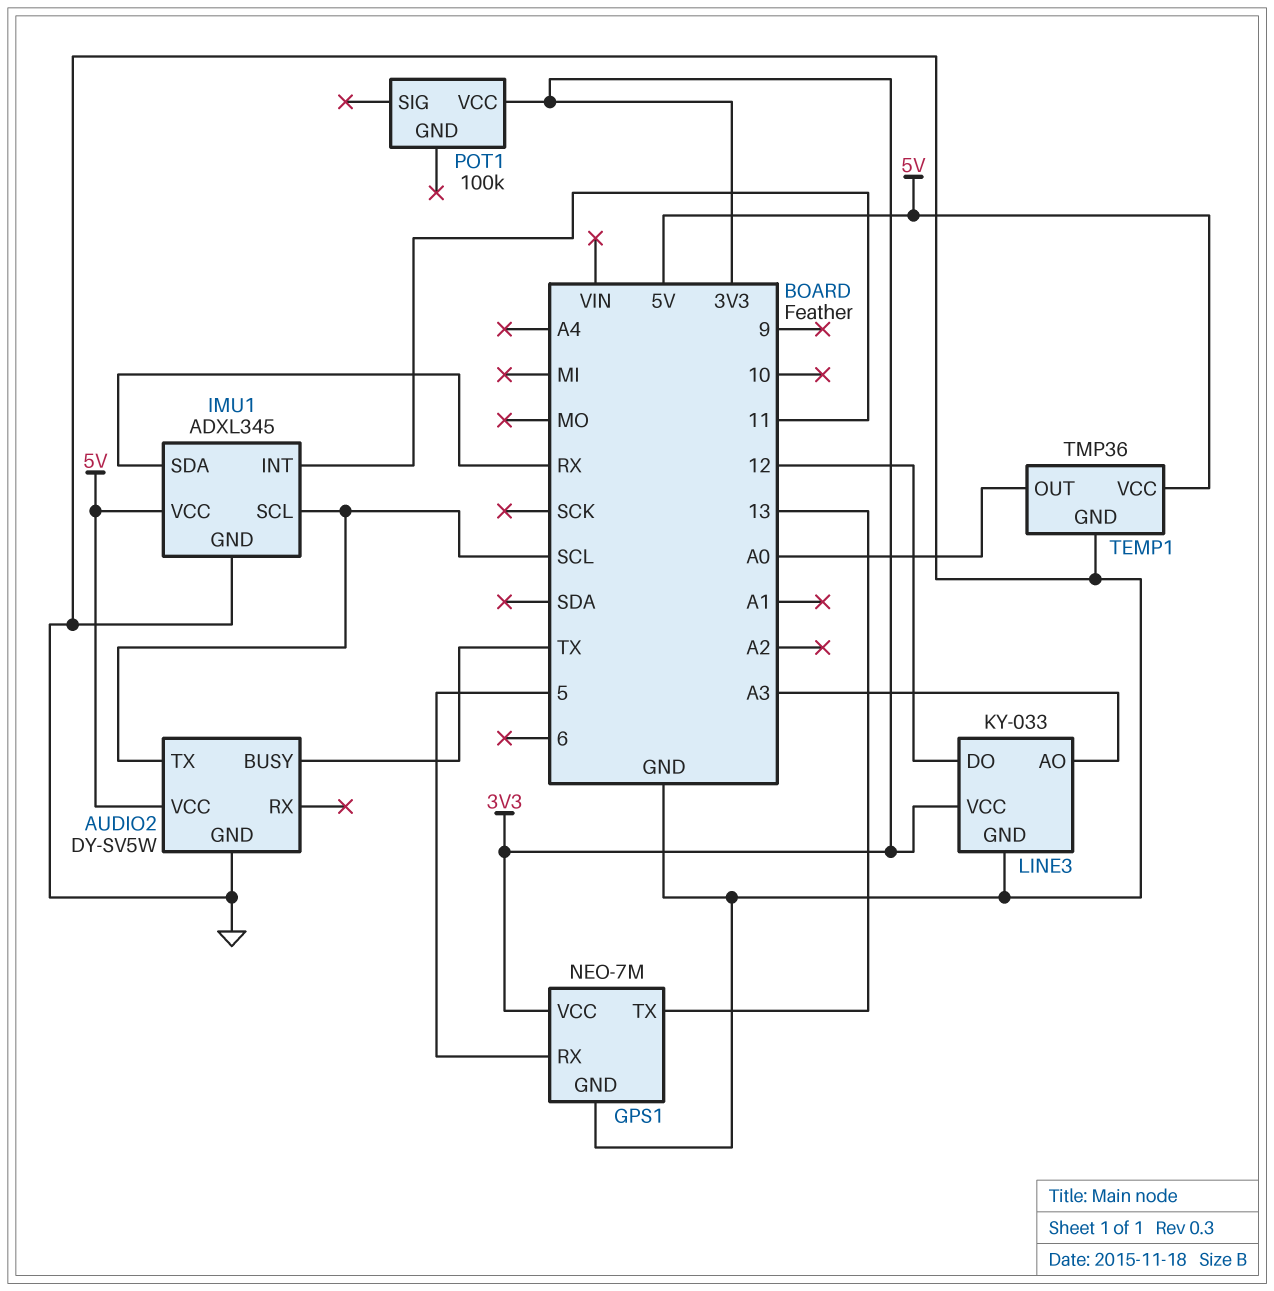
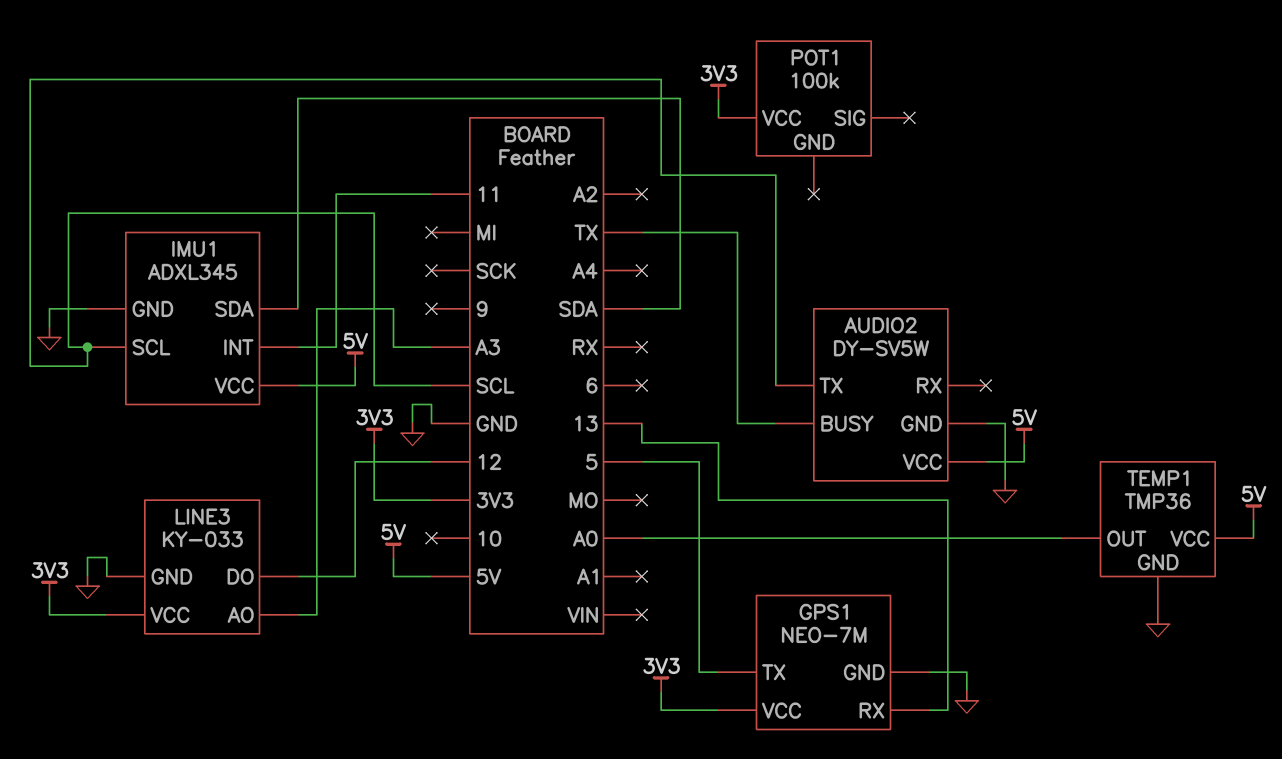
GPS1 pin RX: 5 -> 13
GPS1 pin TX: 13 -> 5
IMU1 pin SDA: RX -> SDA

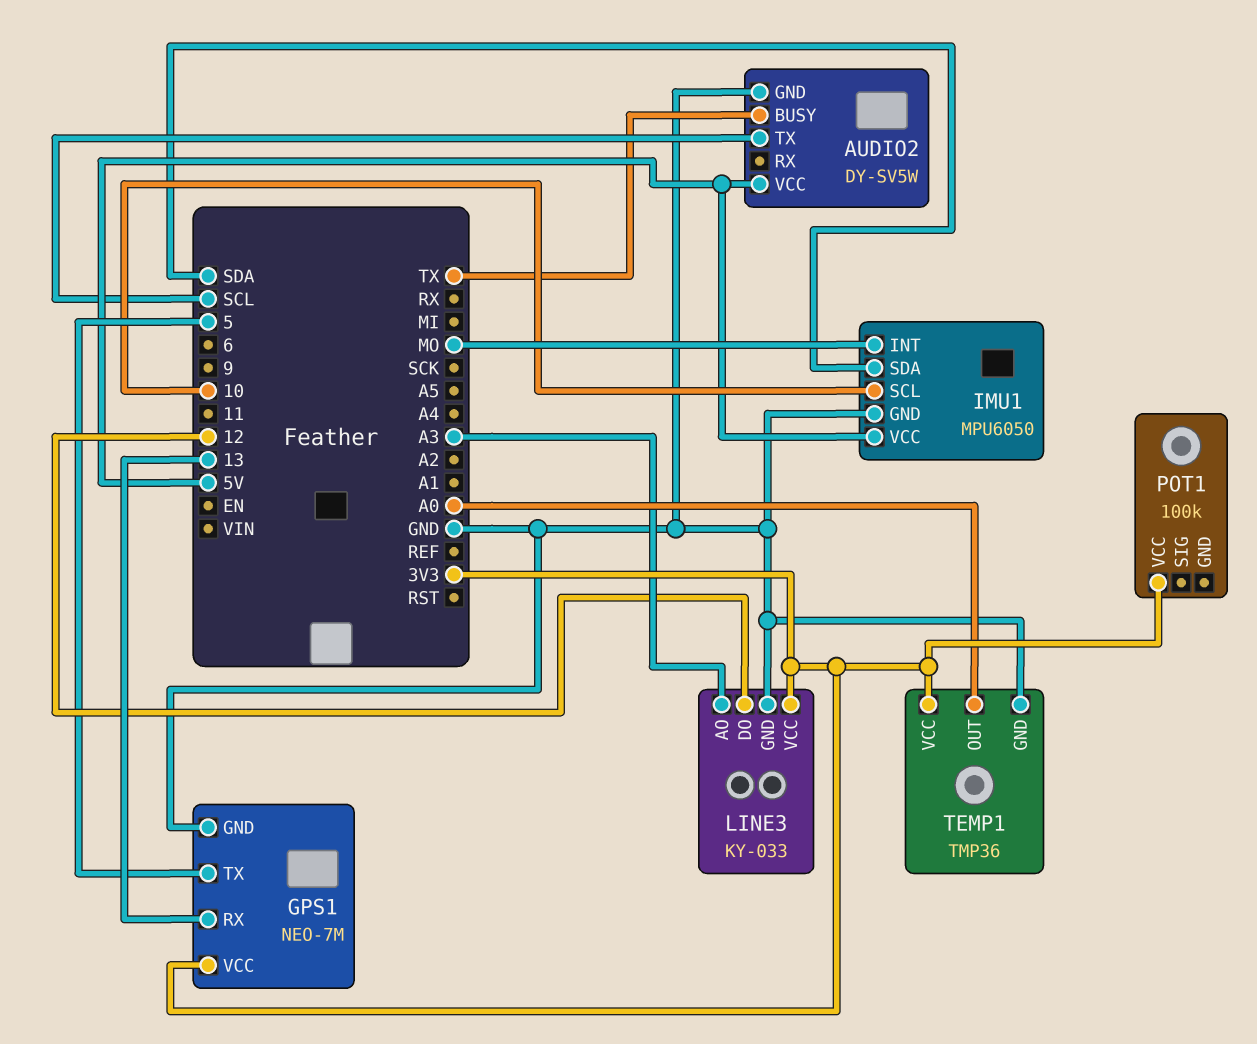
IMU1: ADXL345 -> MPU6050
IMU1 pin INT: 11 -> MO
IMU1 pin SCL: SCL -> 10
TEMP1 pin VCC: 5V -> 3V3

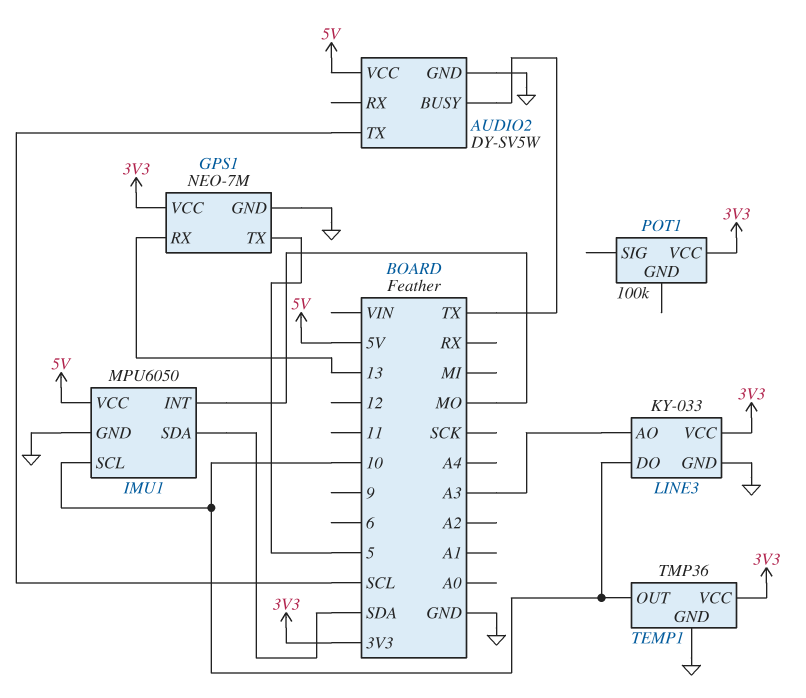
LINE3 pin DO: 12 -> 10
TEMP1 pin OUT: A0 -> 10

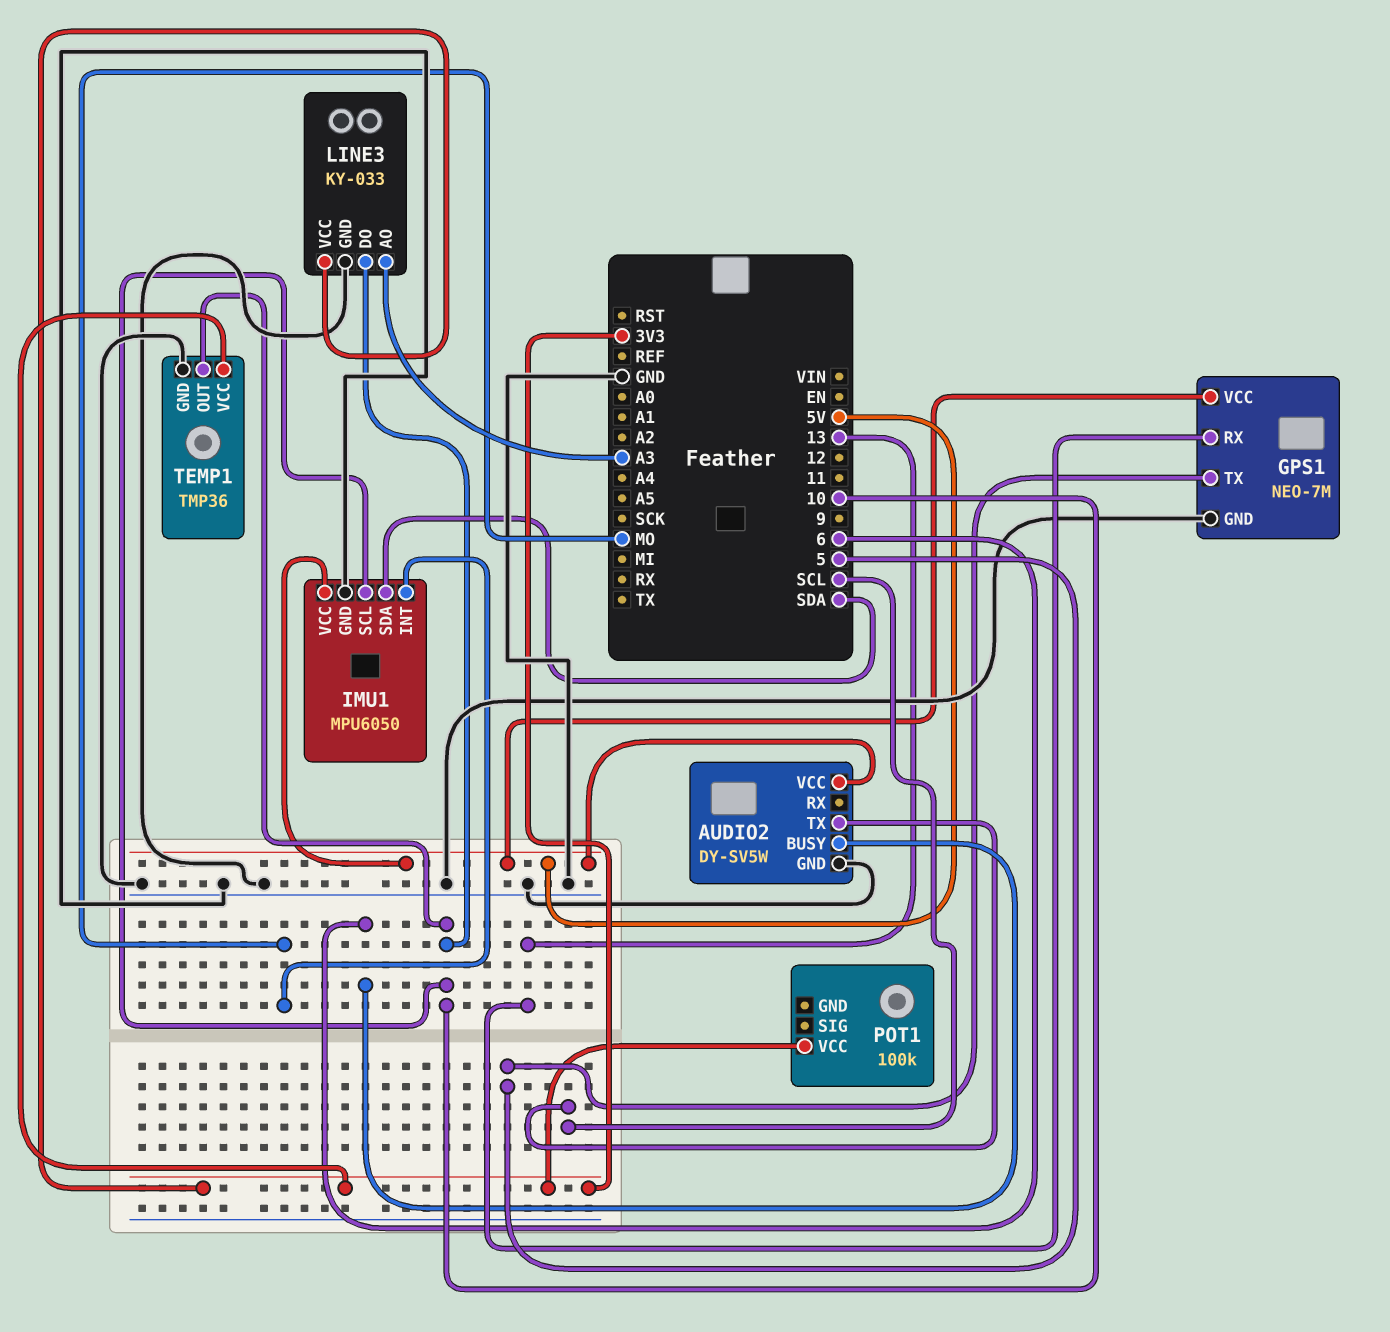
AUDIO2 pin BUSY: TX -> 6
GPS1 pin VCC: 3V3 -> 5V

